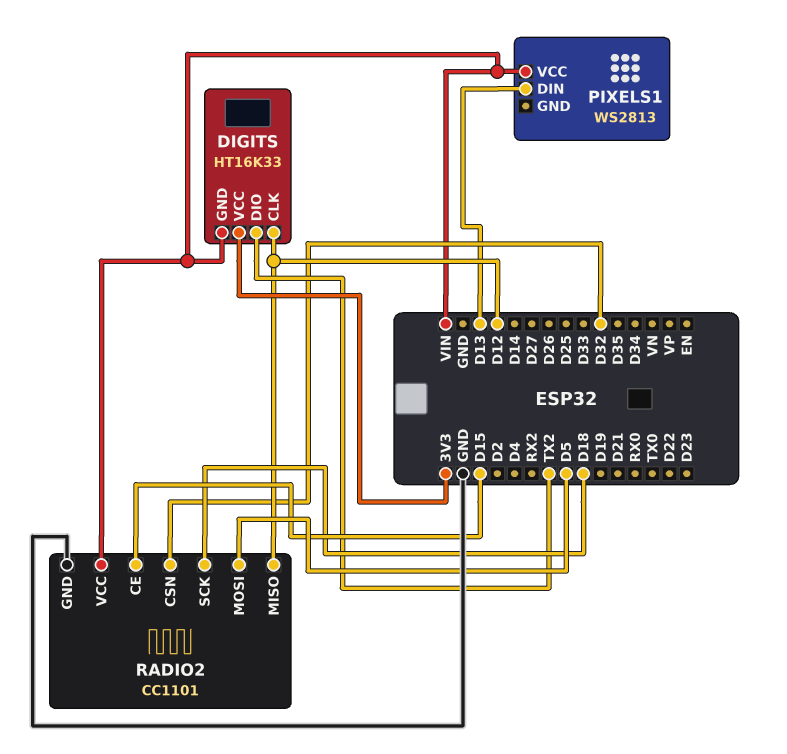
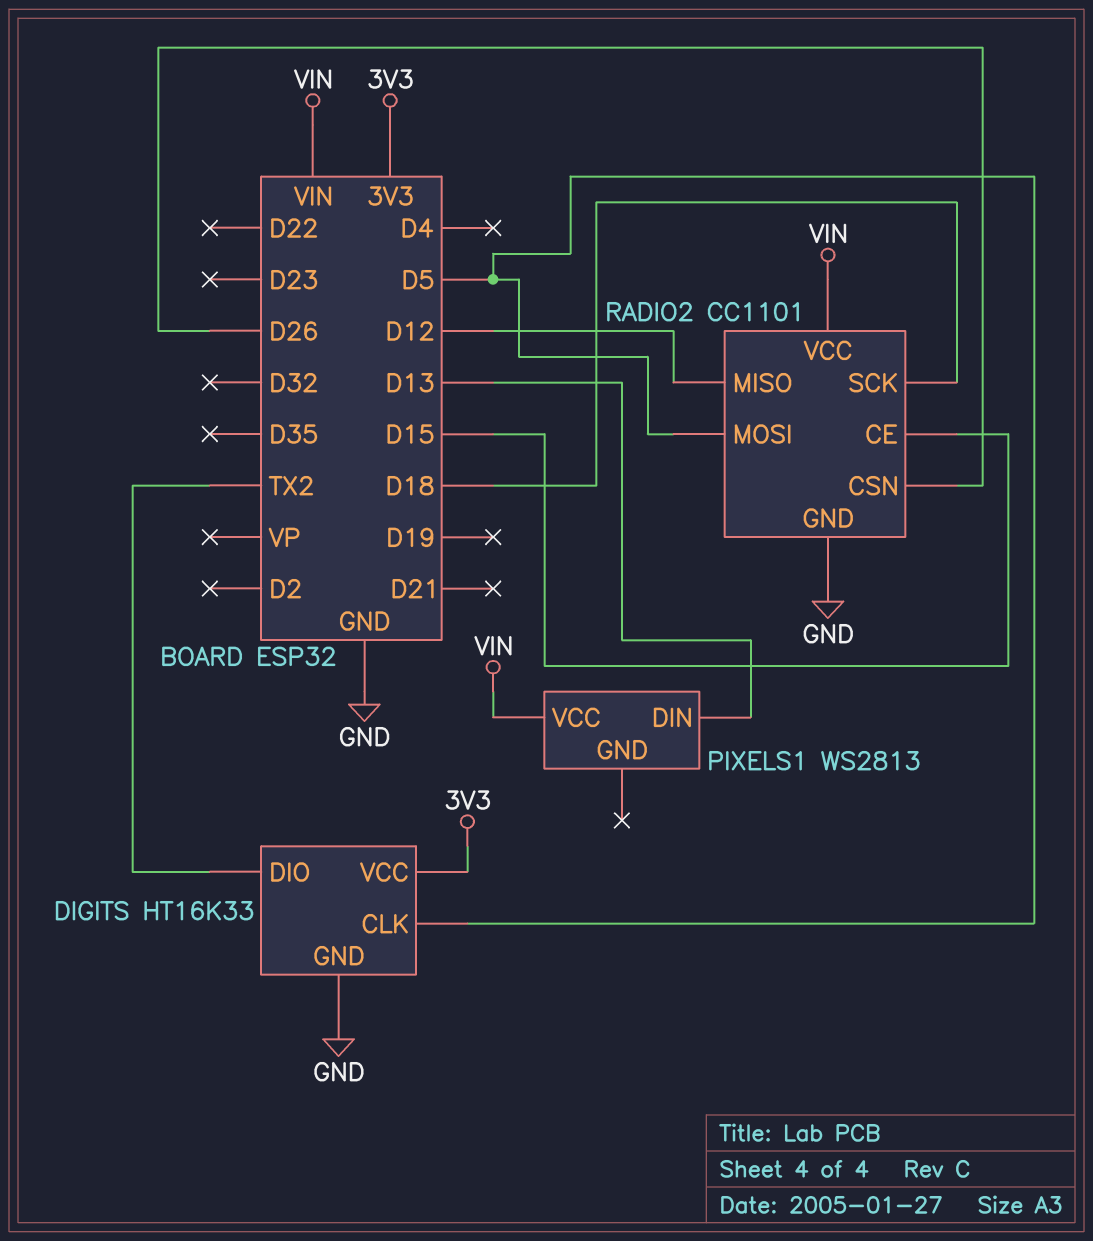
DIGITS pin CLK: D12 -> D5
DIGITS pin GND: VIN -> GND
RADIO2 pin CSN: D32 -> D26

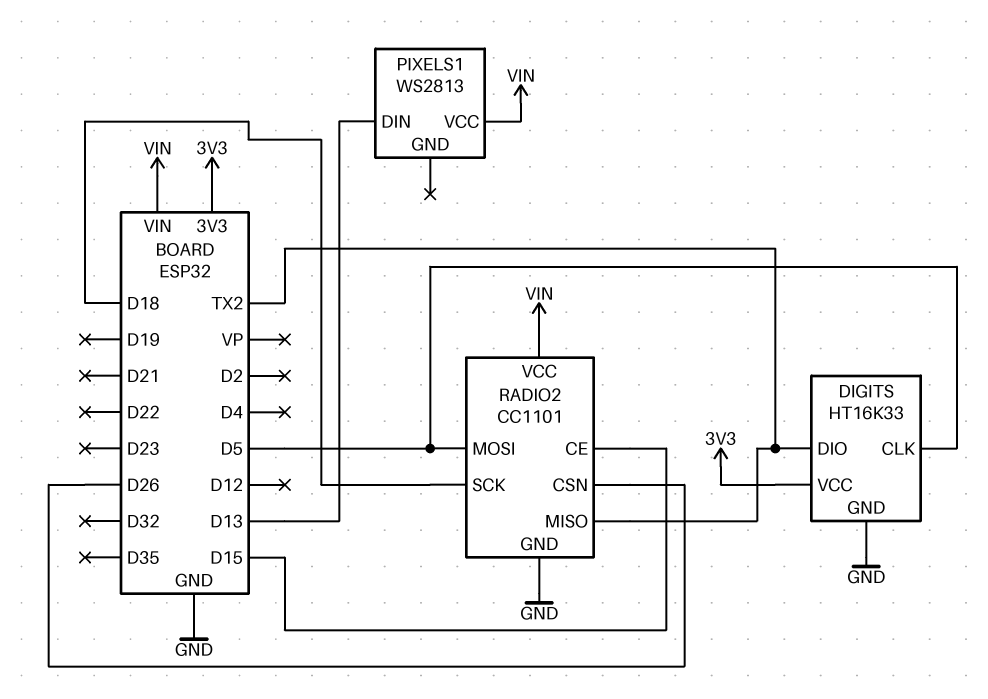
RADIO2 pin MISO: D12 -> TX2

